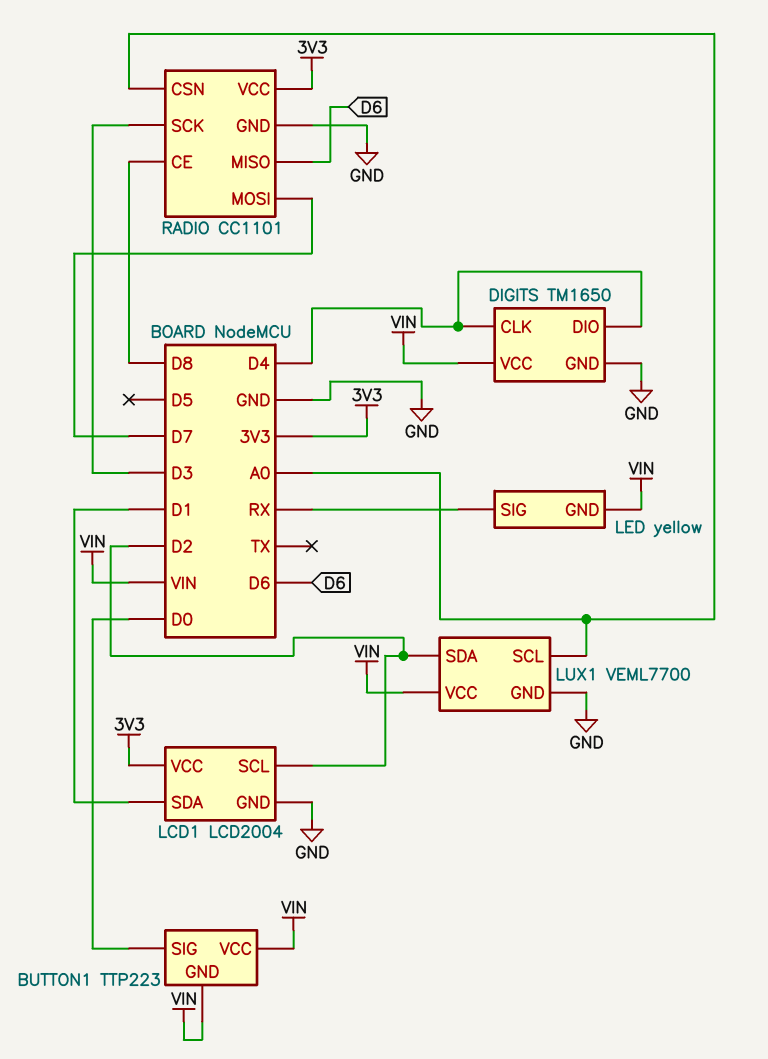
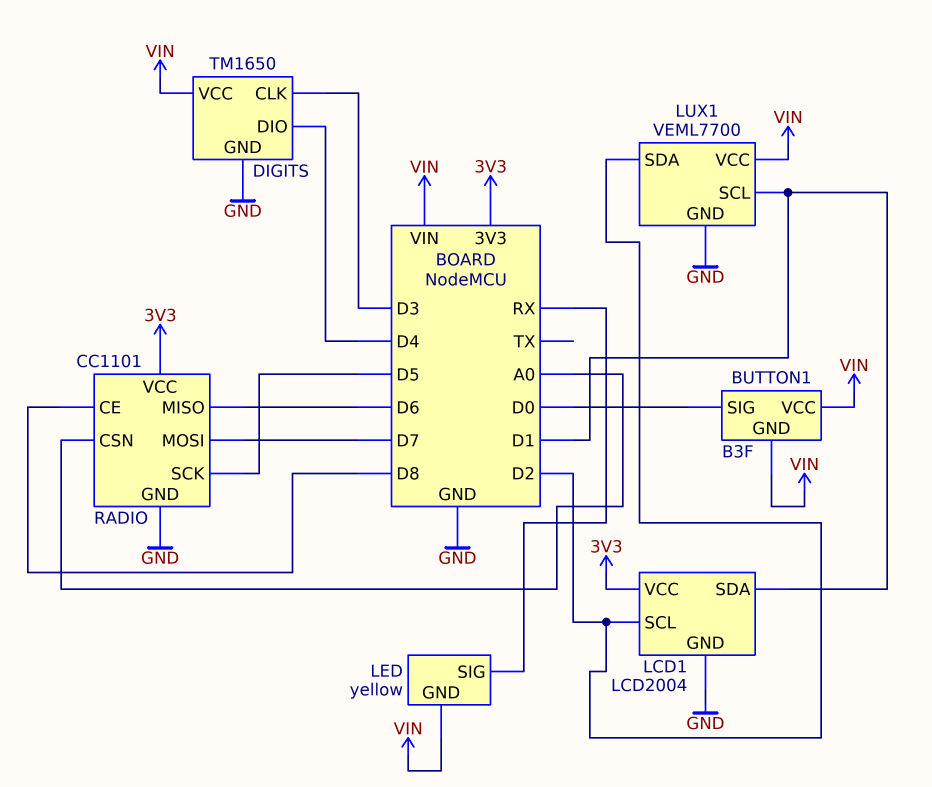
BUTTON1: TTP223 -> B3F
DIGITS pin CLK: D4 -> D3
LUX1 pin SCL: A0 -> D1
RADIO pin SCK: D3 -> D5

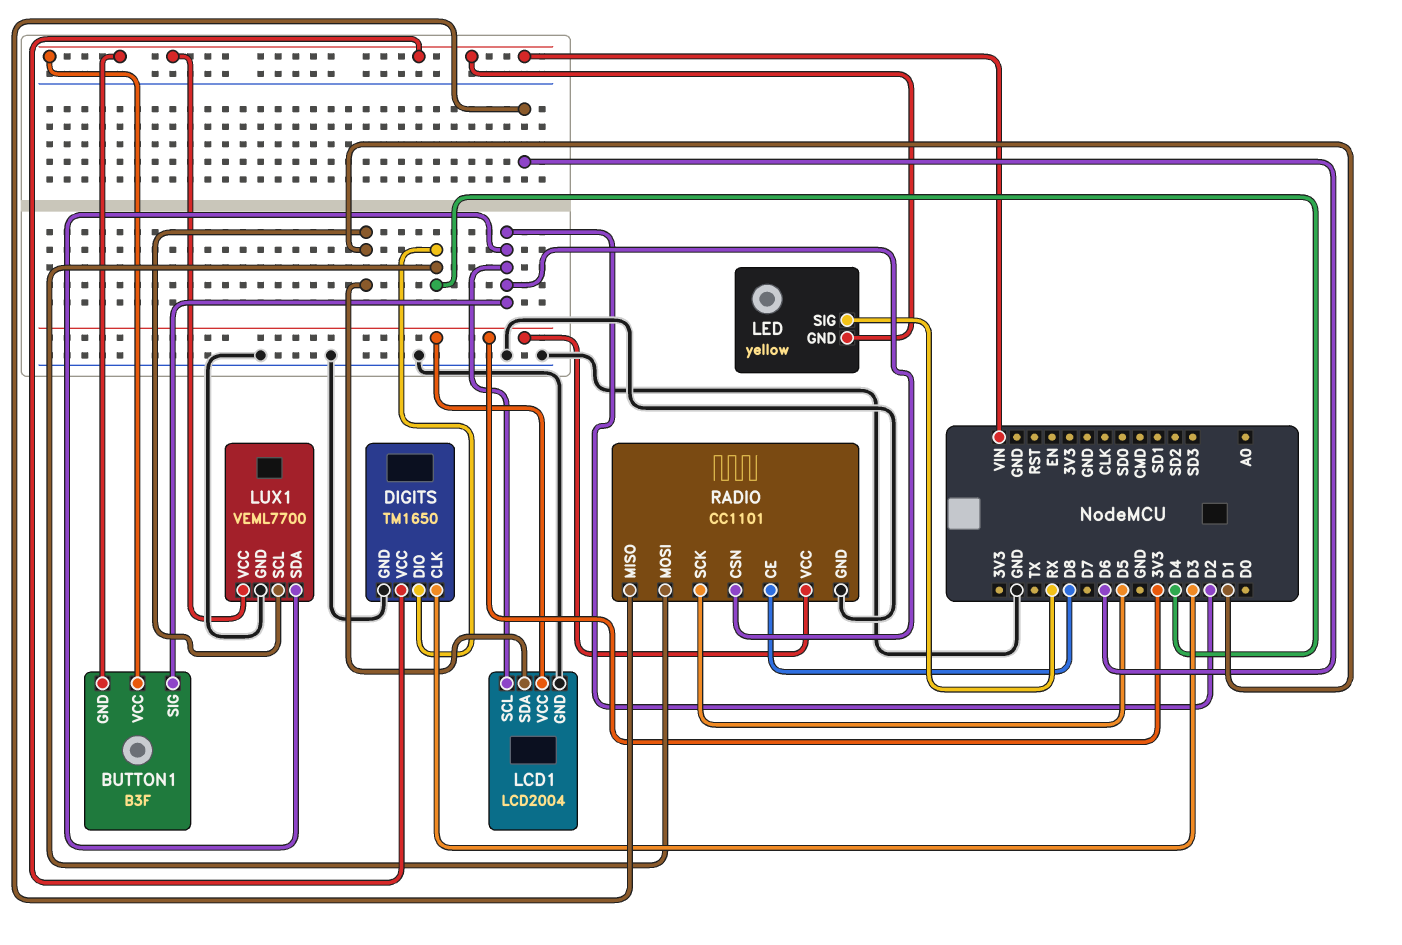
BUTTON1 pin SIG: D0 -> D2
RADIO pin CSN: A0 -> D2
RADIO pin MOSI: D7 -> D4

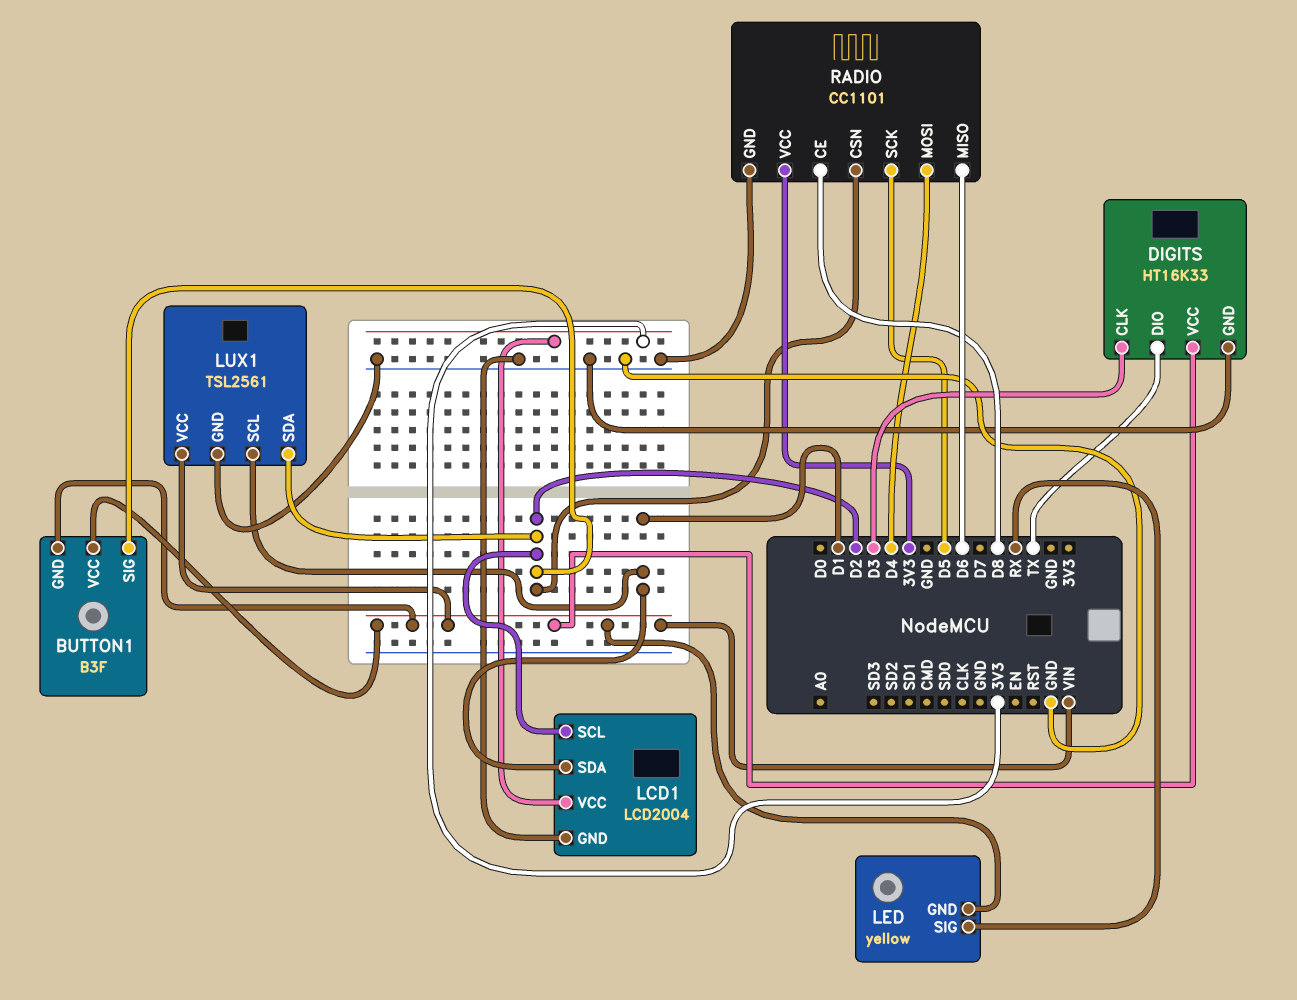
DIGITS: TM1650 -> HT16K33
DIGITS pin DIO: D4 -> TX
LUX1: VEML7700 -> TSL2561

